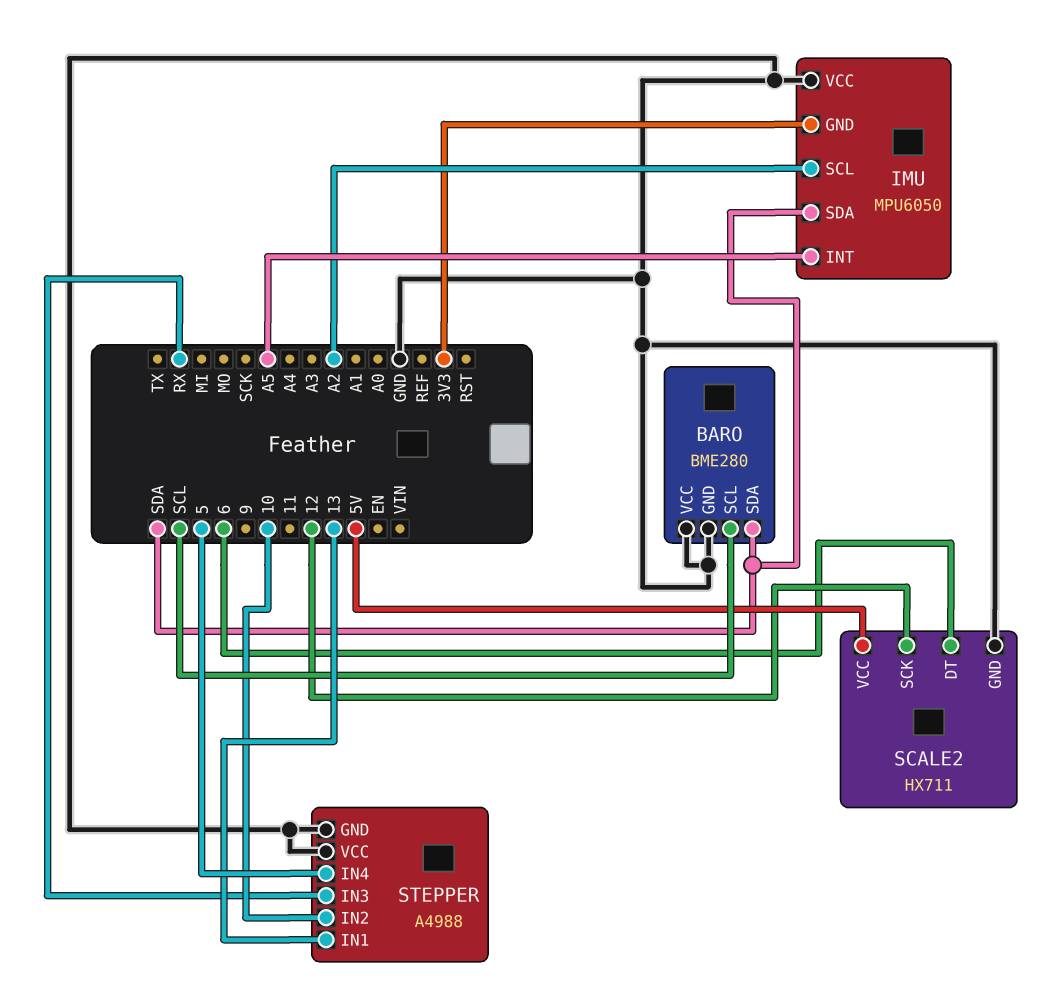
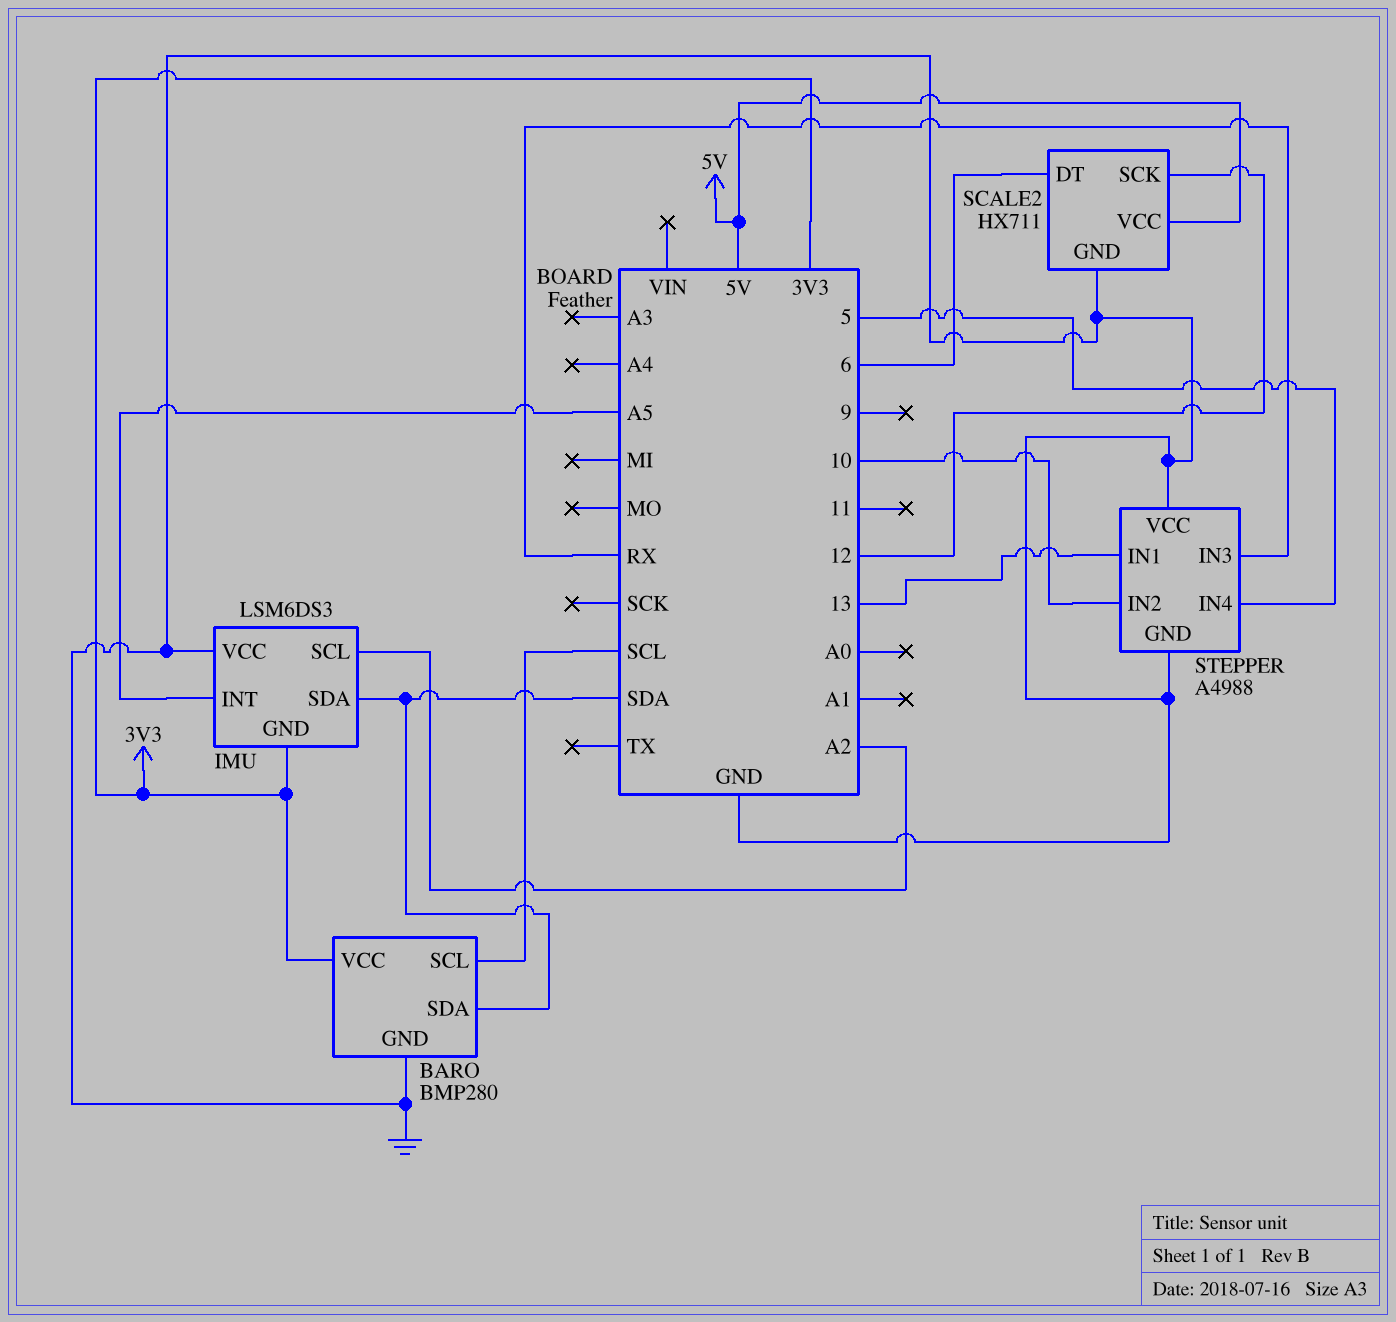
BARO: BME280 -> BMP280
BARO pin VCC: GND -> 3V3
IMU: MPU6050 -> LSM6DS3

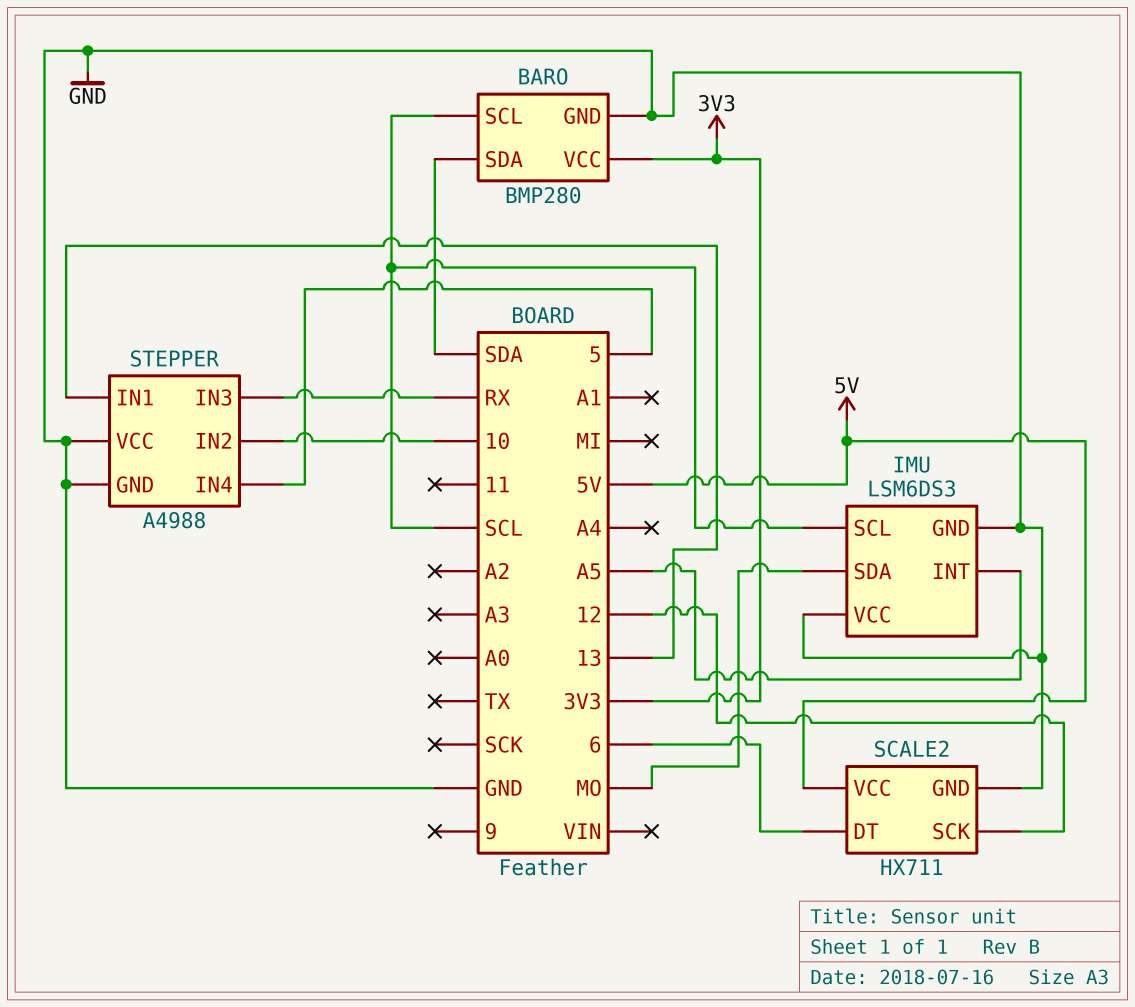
IMU pin GND: 3V3 -> GND
IMU pin SCL: A2 -> SCL
IMU pin SDA: SDA -> MO

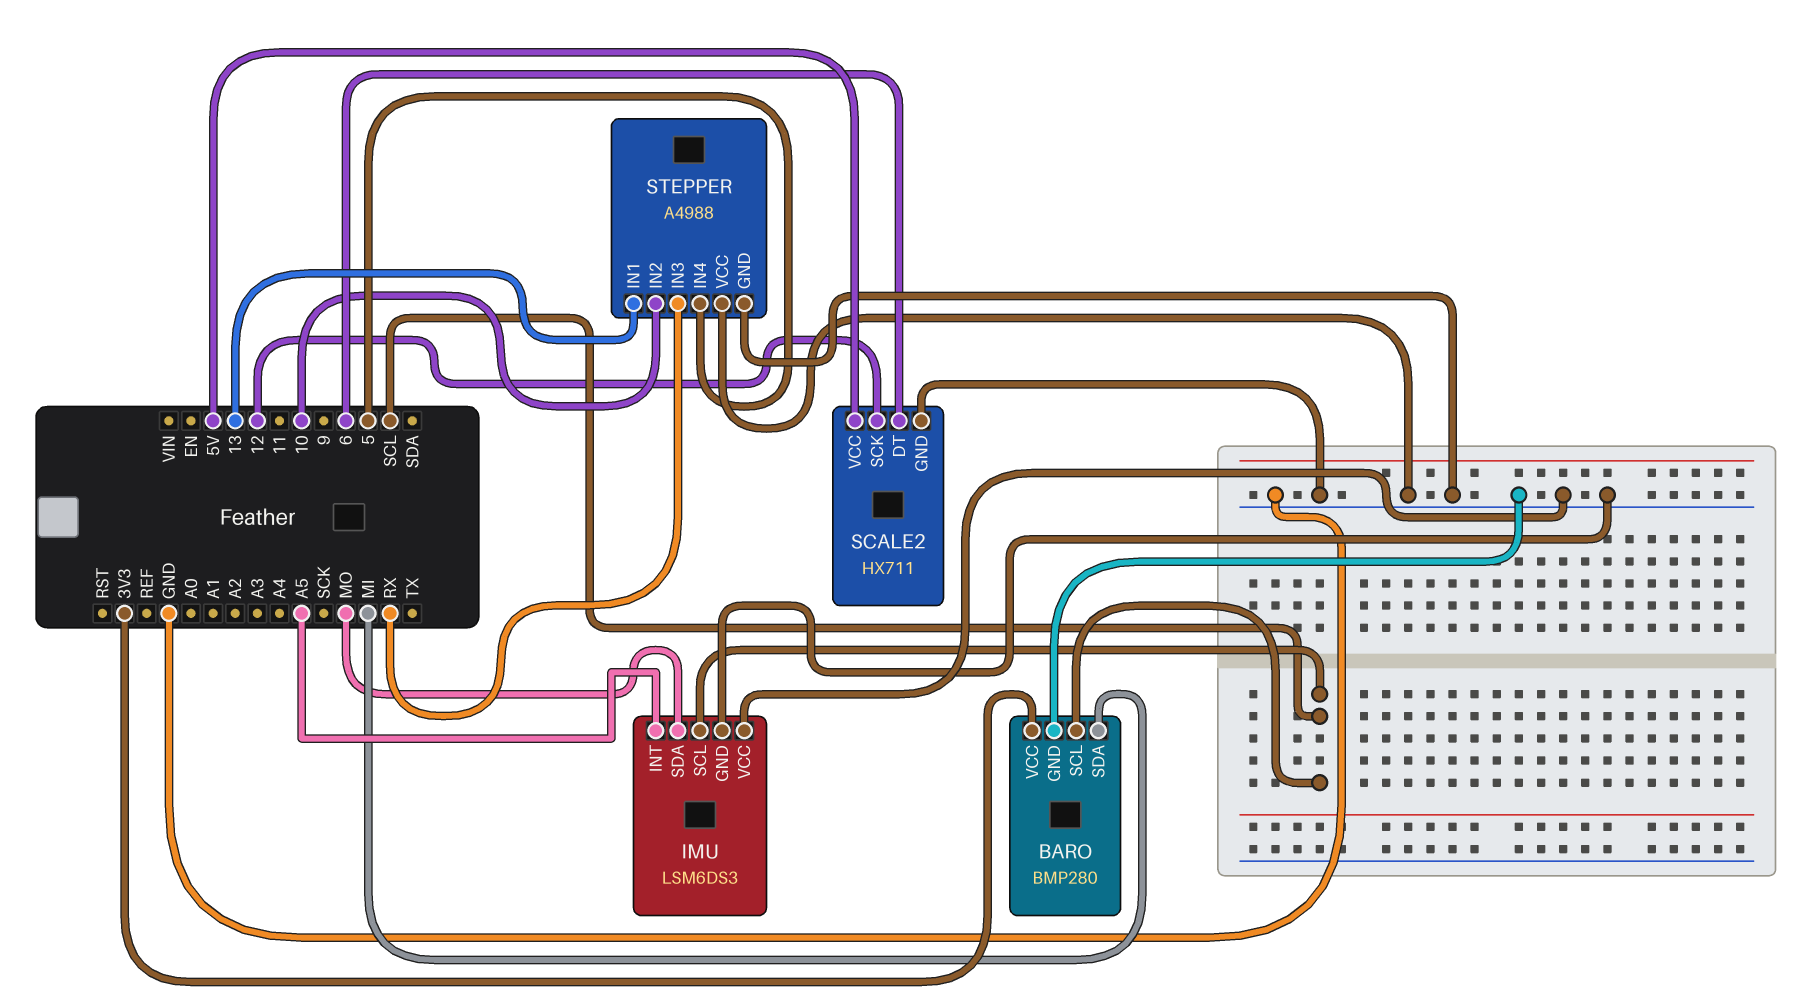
BARO pin SDA: SDA -> MI

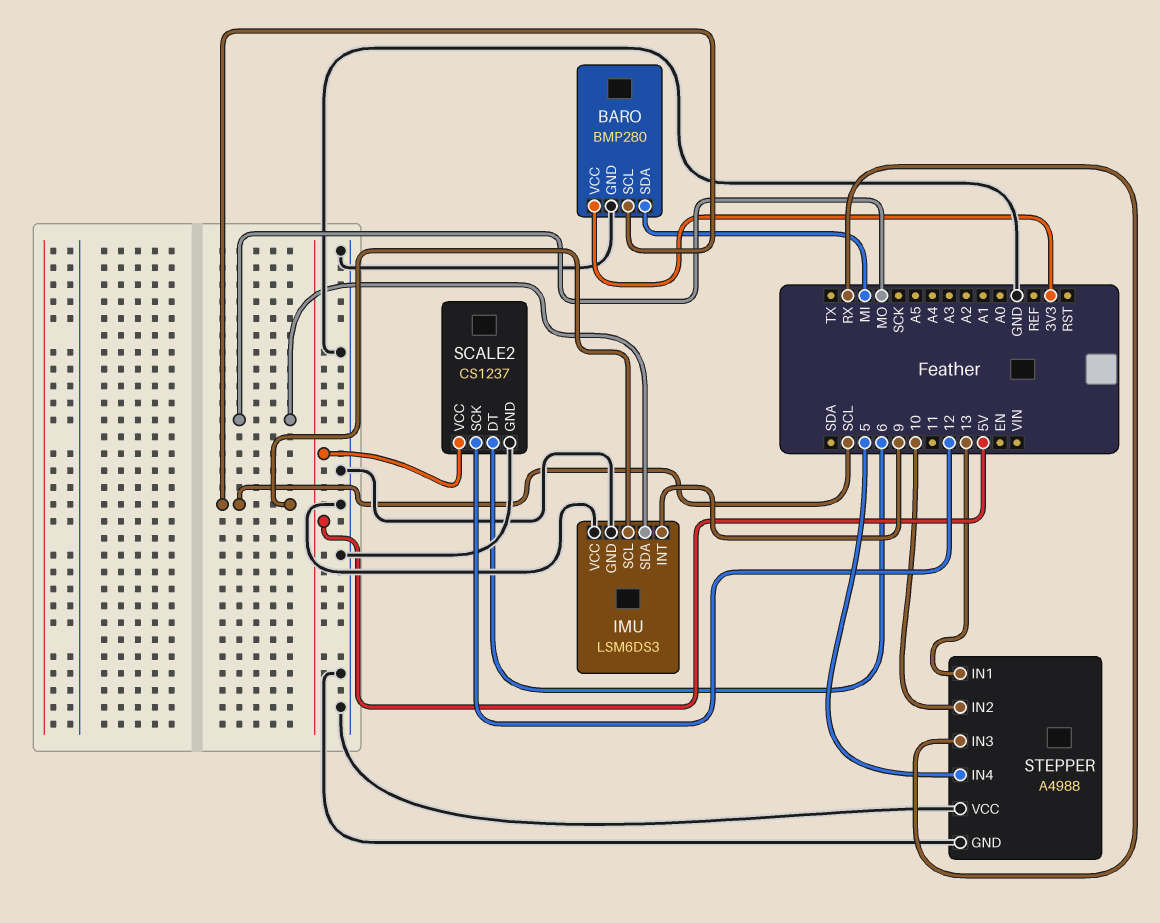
IMU pin INT: A5 -> 9
SCALE2: HX711 -> CS1237

